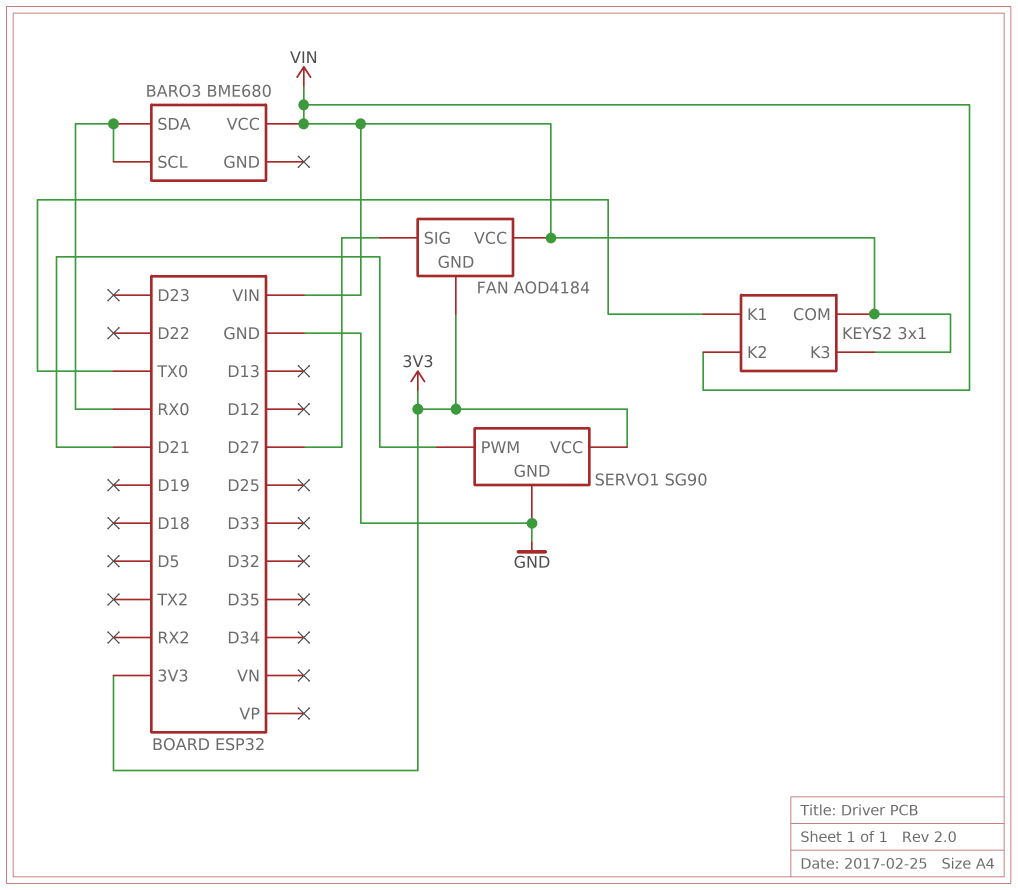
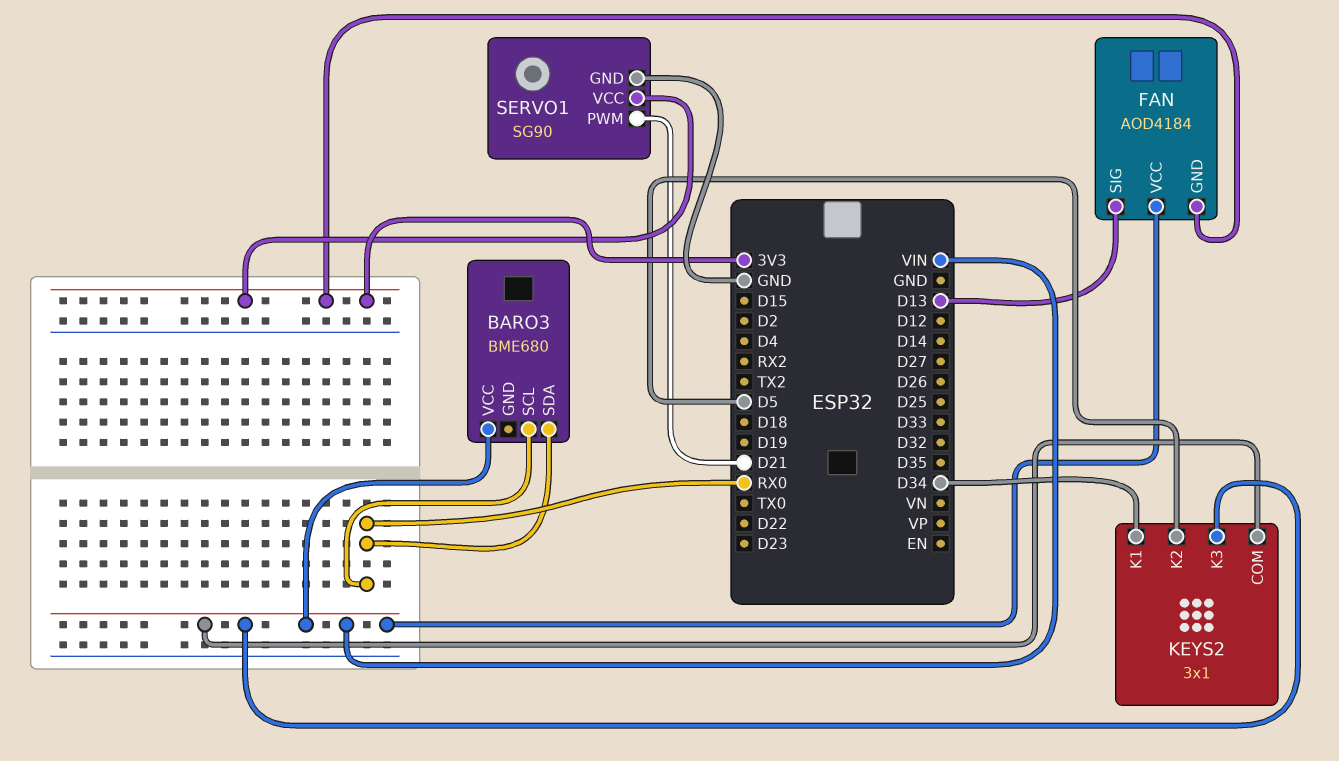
FAN pin SIG: D27 -> D13
KEYS2 pin K1: TX0 -> D34
KEYS2 pin K2: VIN -> D5

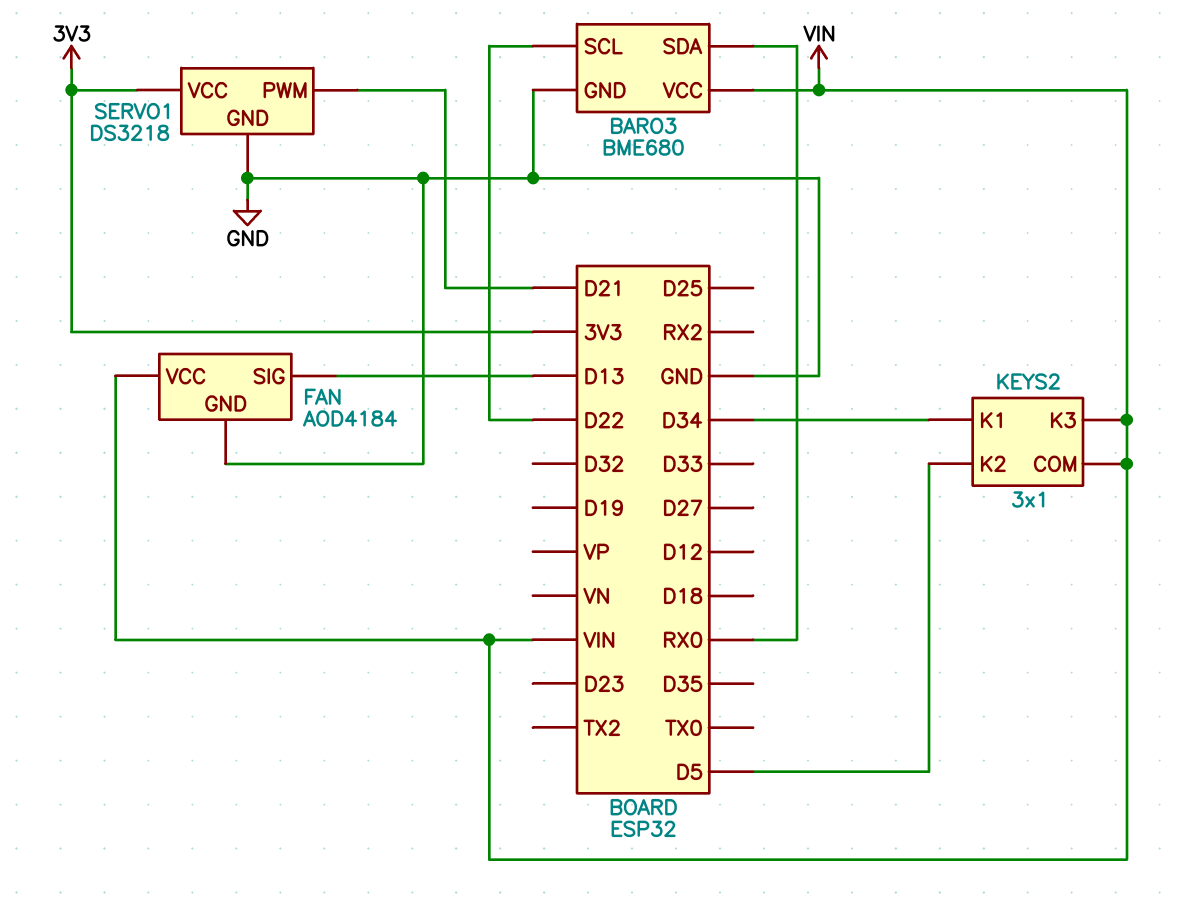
BARO3 pin GND: none -> GND
BARO3 pin SCL: RX0 -> D22
FAN pin GND: 3V3 -> GND
SERVO1: SG90 -> DS3218

